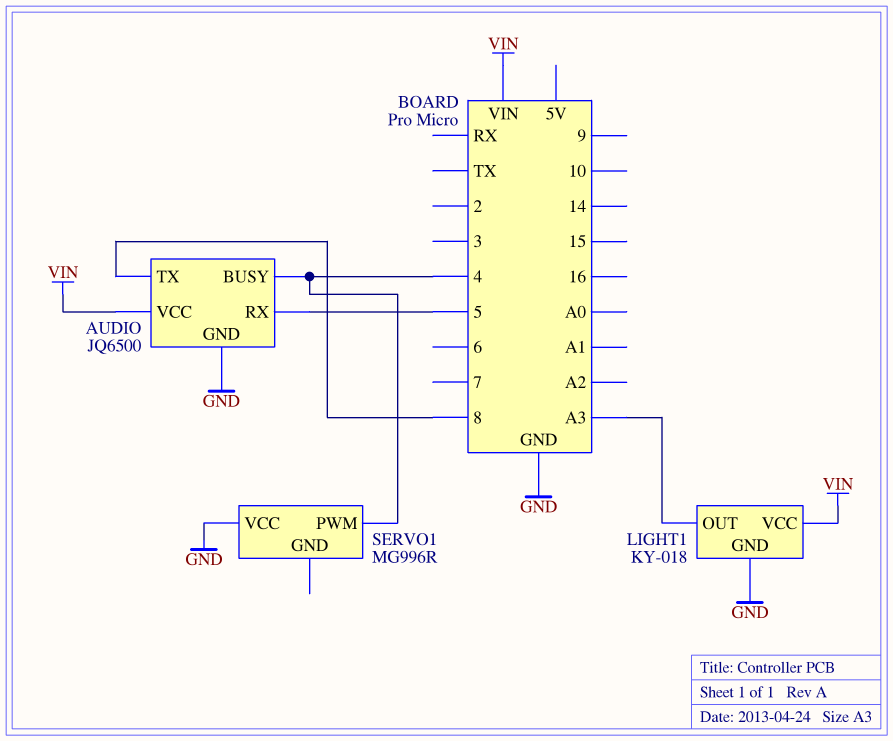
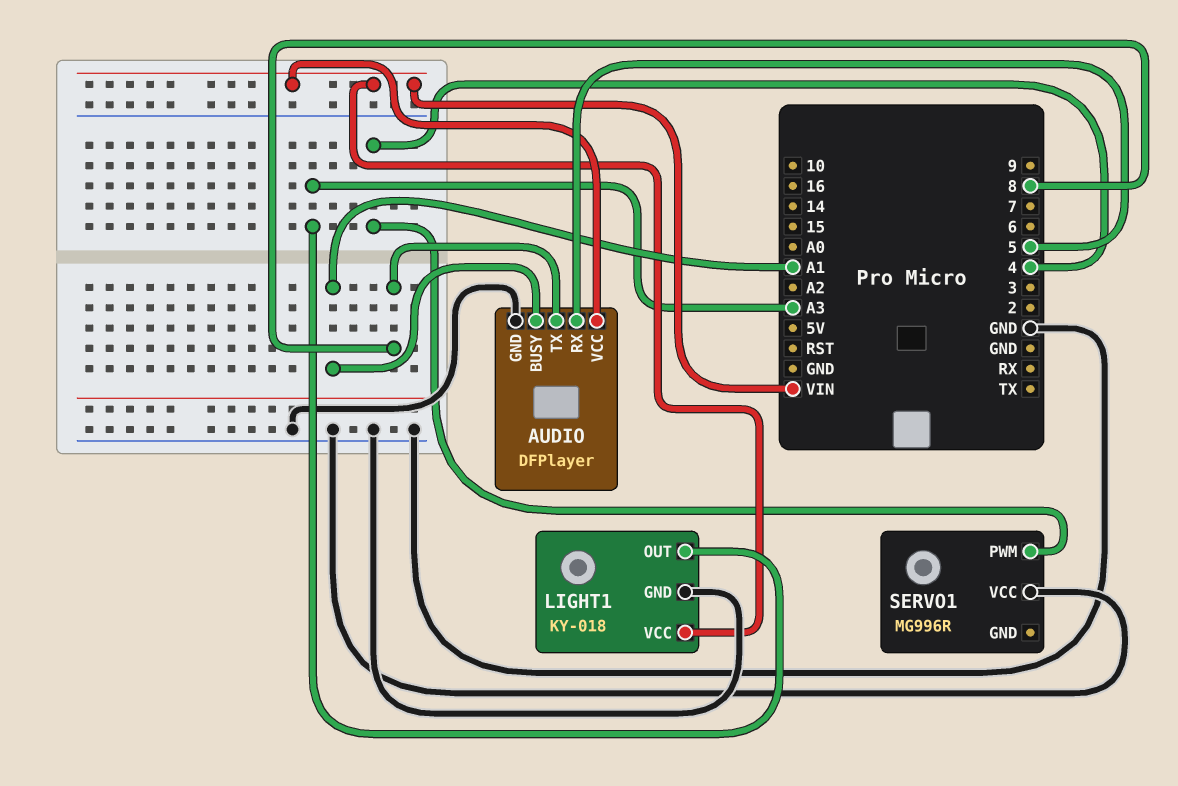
AUDIO: JQ6500 -> DFPlayer
AUDIO pin BUSY: 4 -> A1

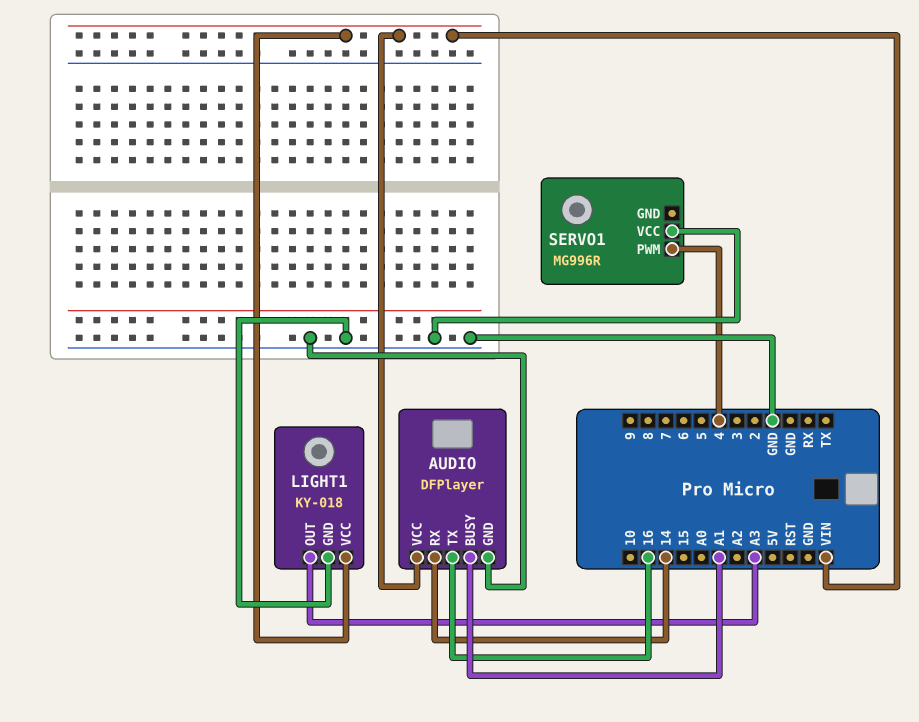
AUDIO pin RX: 5 -> 14
AUDIO pin TX: 8 -> 16

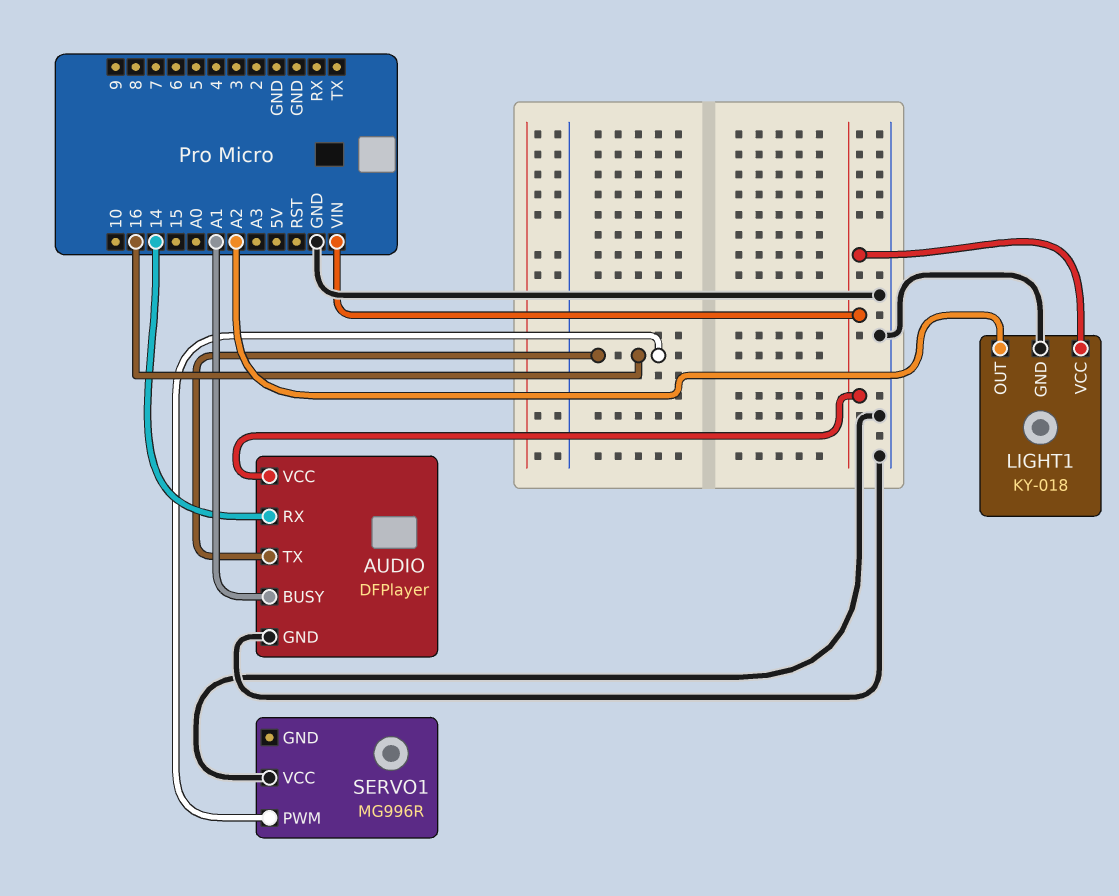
LIGHT1 pin OUT: A3 -> A2
SERVO1 pin PWM: 4 -> 16

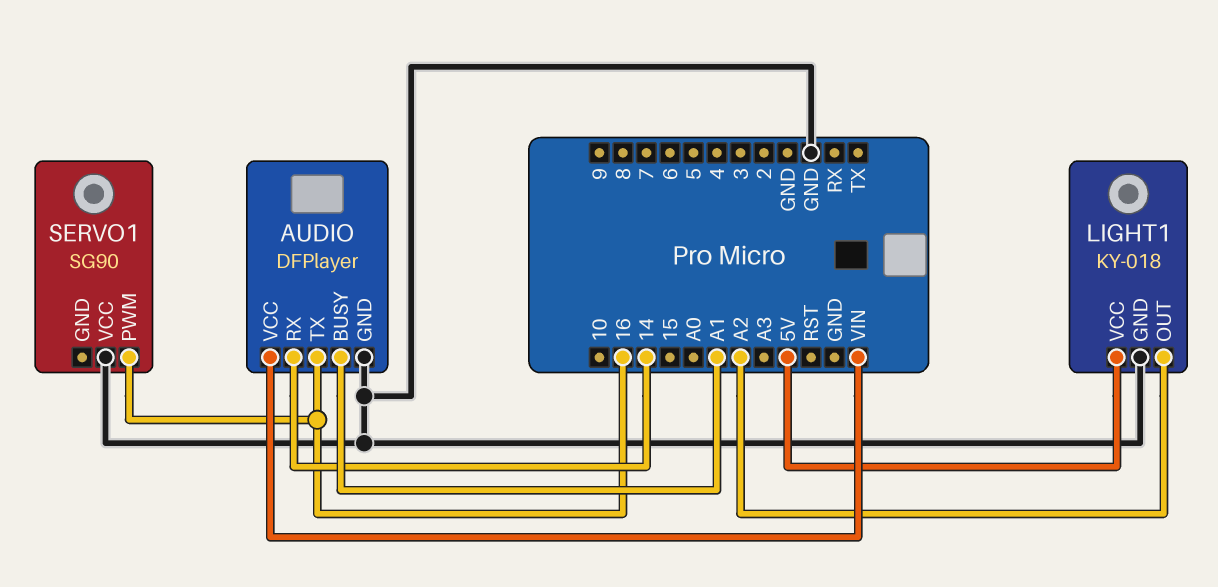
LIGHT1 pin VCC: VIN -> 5V
SERVO1: MG996R -> SG90

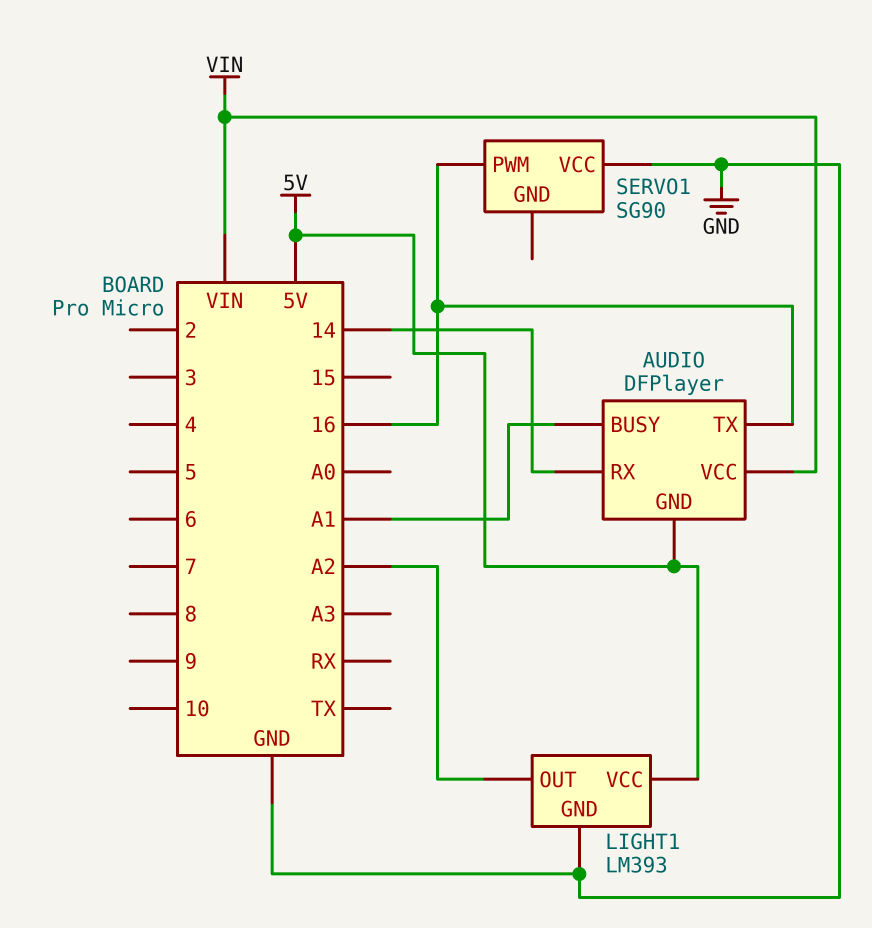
AUDIO pin GND: GND -> 5V
LIGHT1: KY-018 -> LM393

